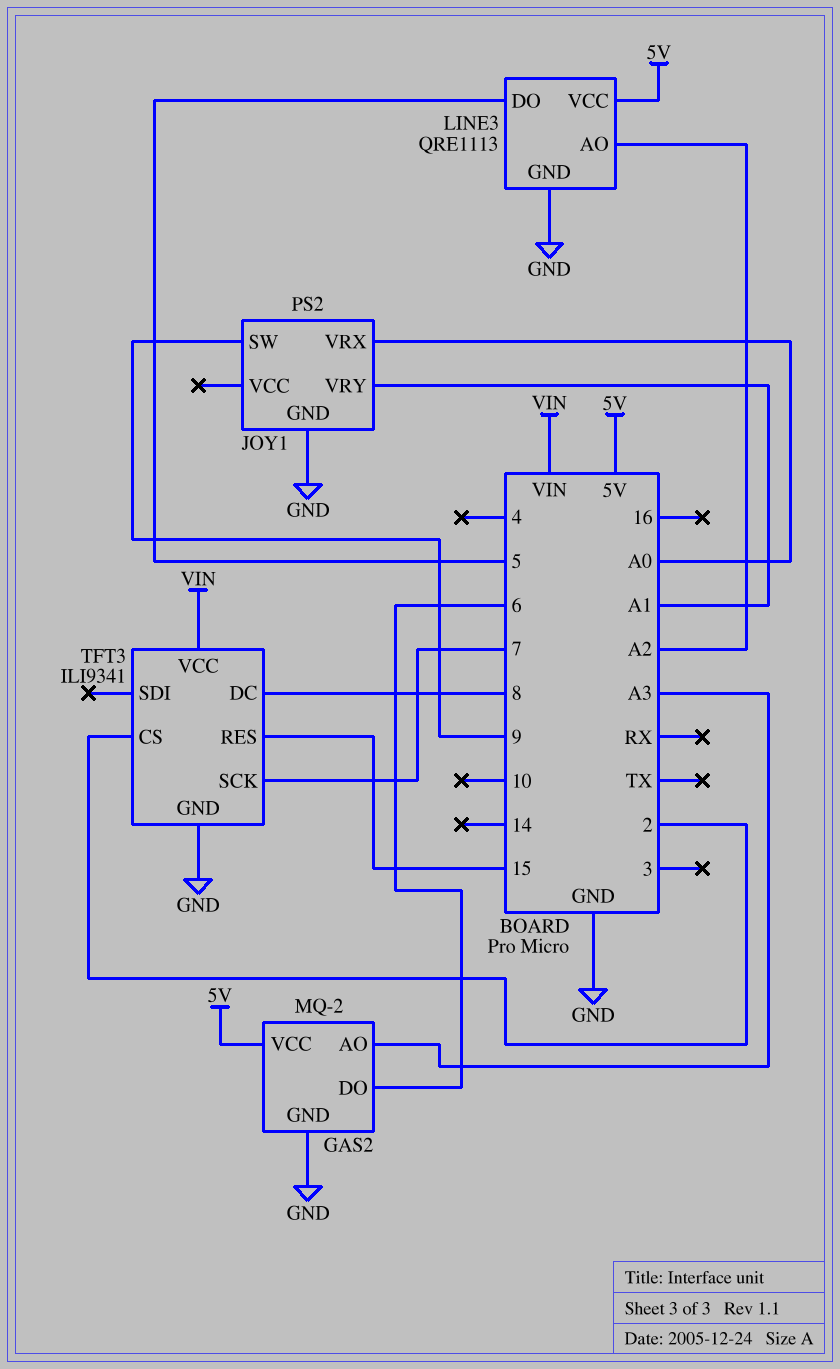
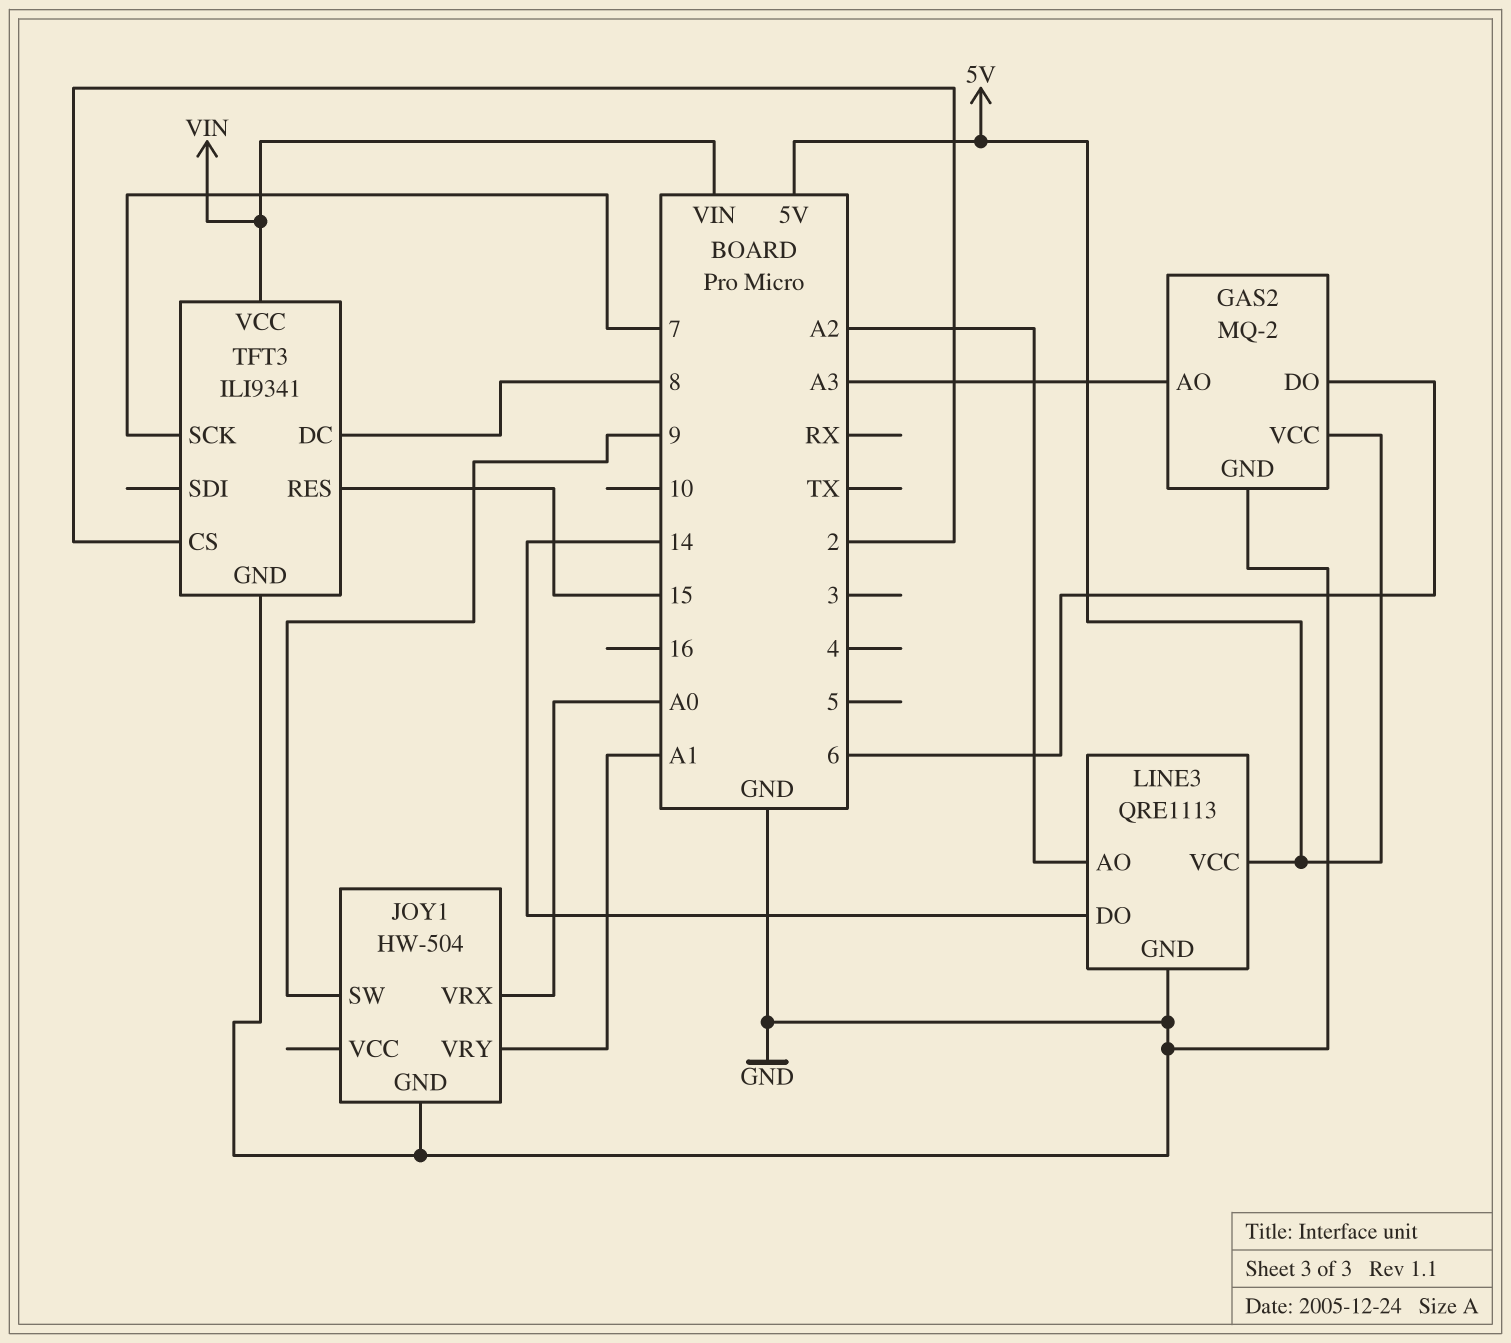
JOY1: PS2 -> HW-504
LINE3 pin DO: 5 -> 14

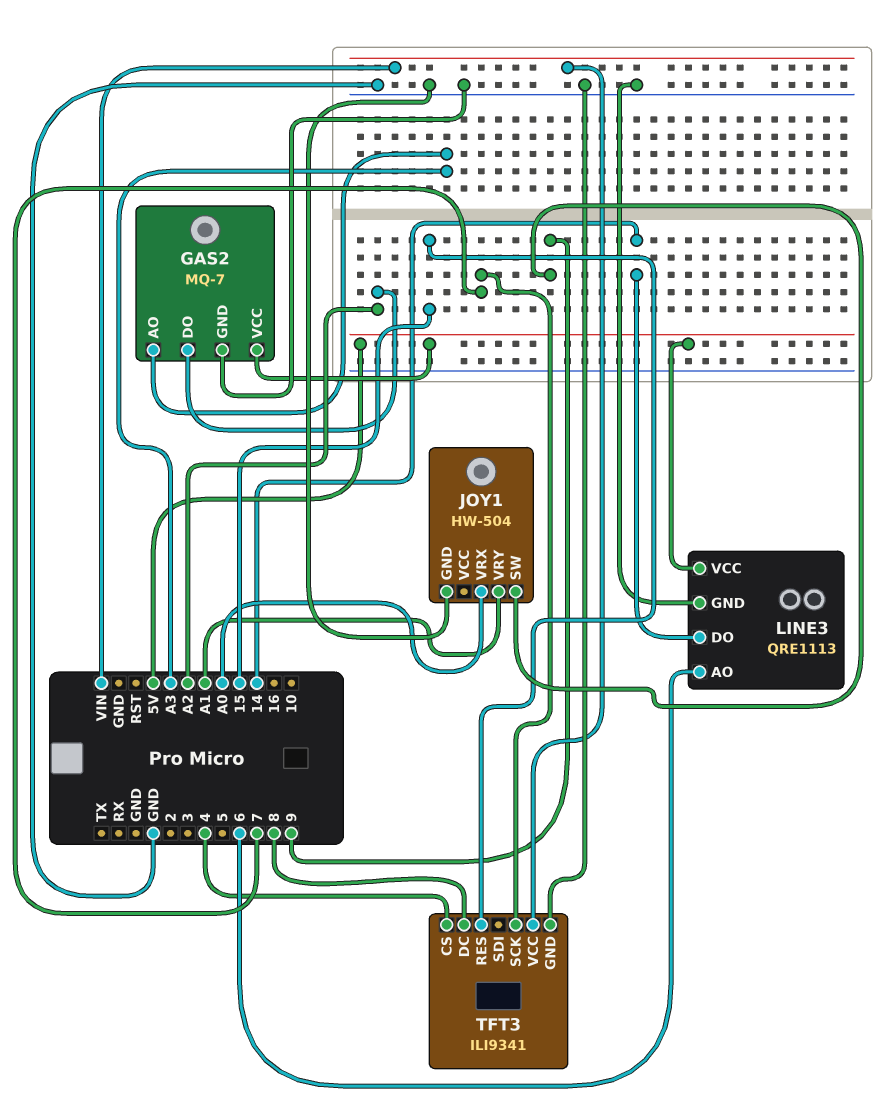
GAS2: MQ-2 -> MQ-7
GAS2 pin DO: 6 -> A2
LINE3 pin AO: A2 -> 6
TFT3 pin CS: 2 -> 4

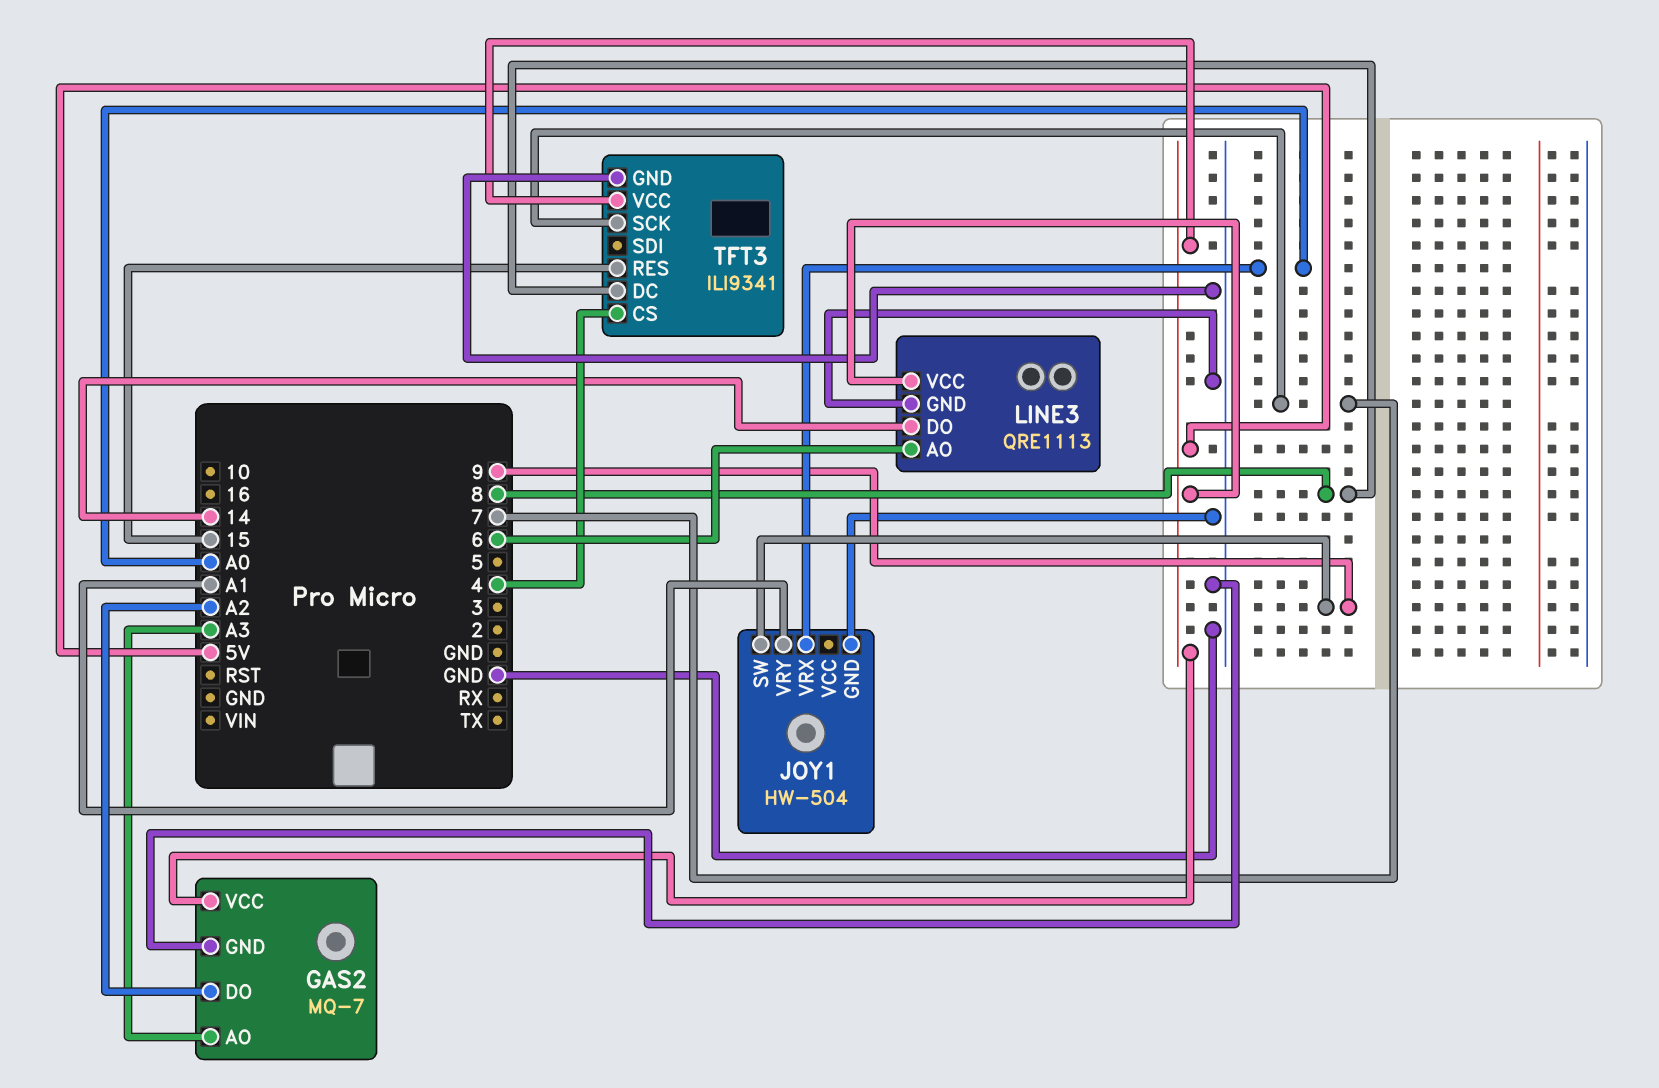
TFT3 pin VCC: VIN -> 5V

